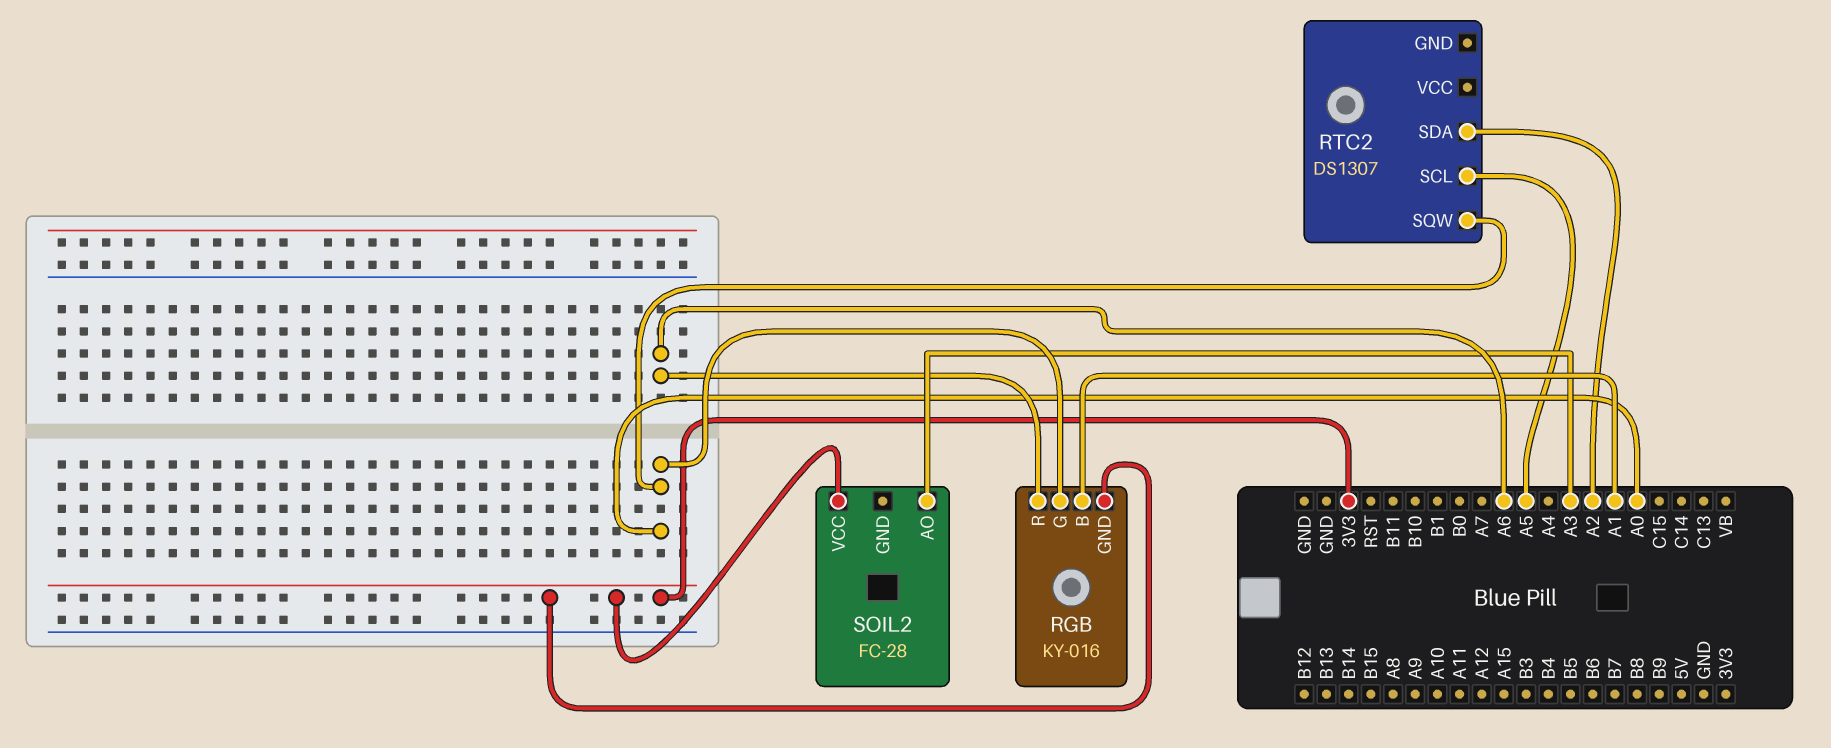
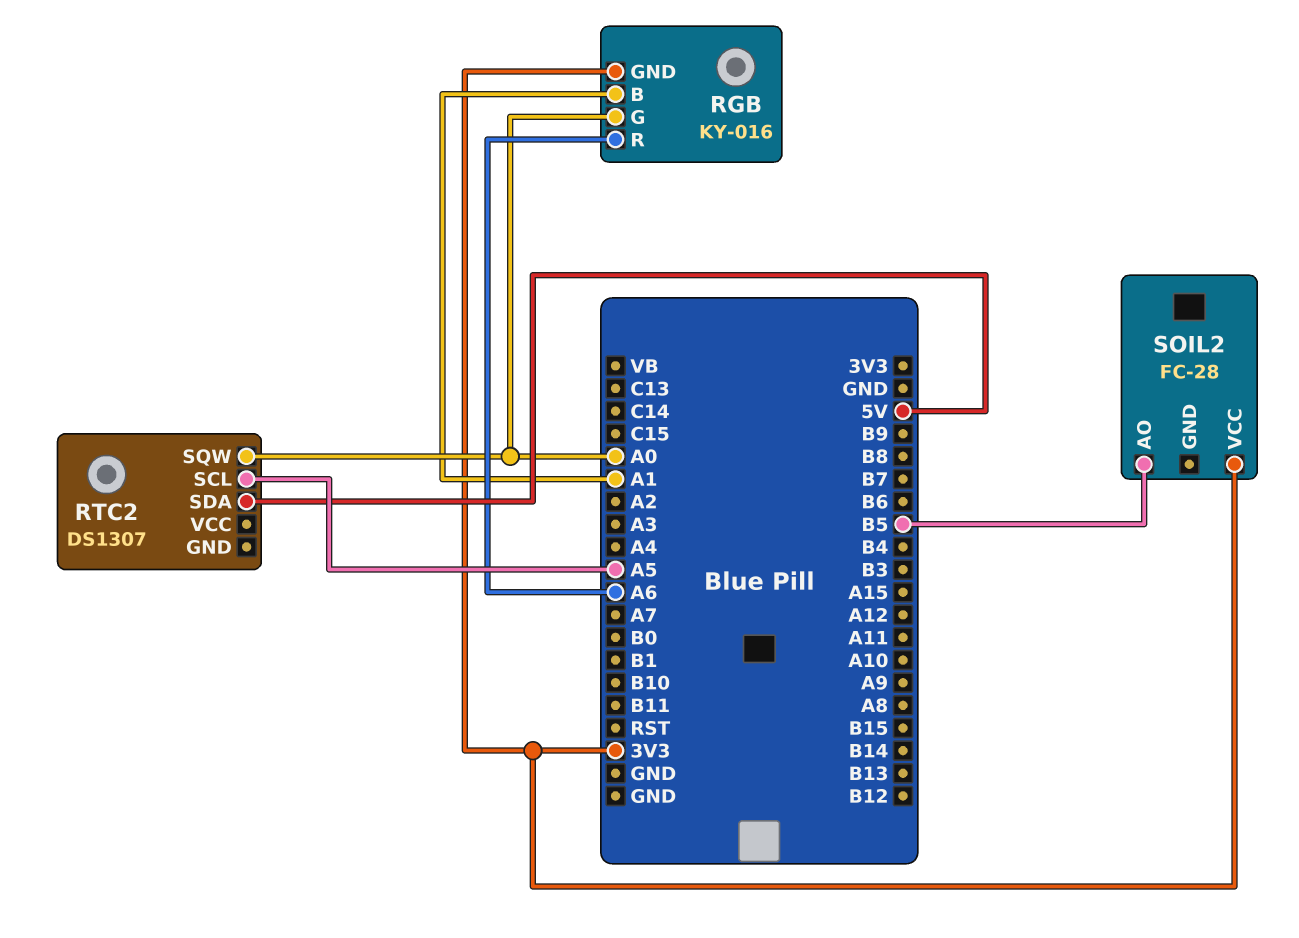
RTC2 pin SDA: A2 -> 5V
SOIL2 pin AO: A3 -> B5

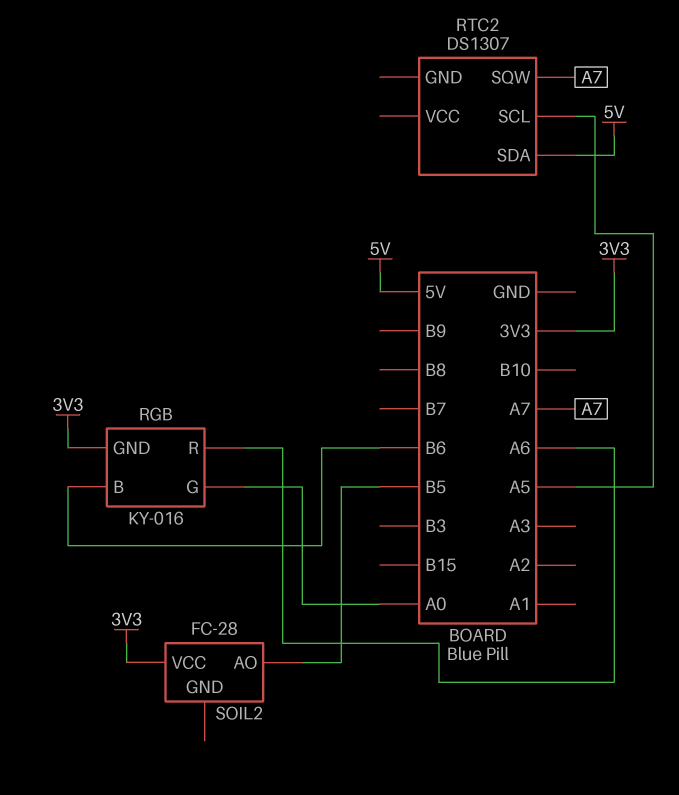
RGB pin B: A1 -> B6
RTC2 pin SQW: A0 -> A7

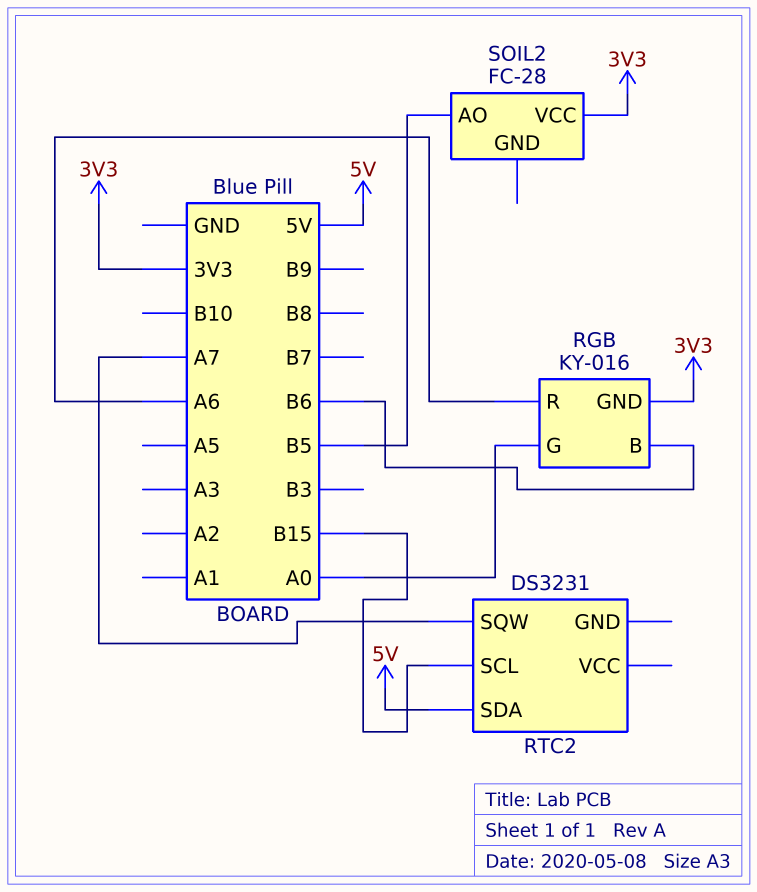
RTC2: DS1307 -> DS3231
RTC2 pin SCL: A5 -> B15

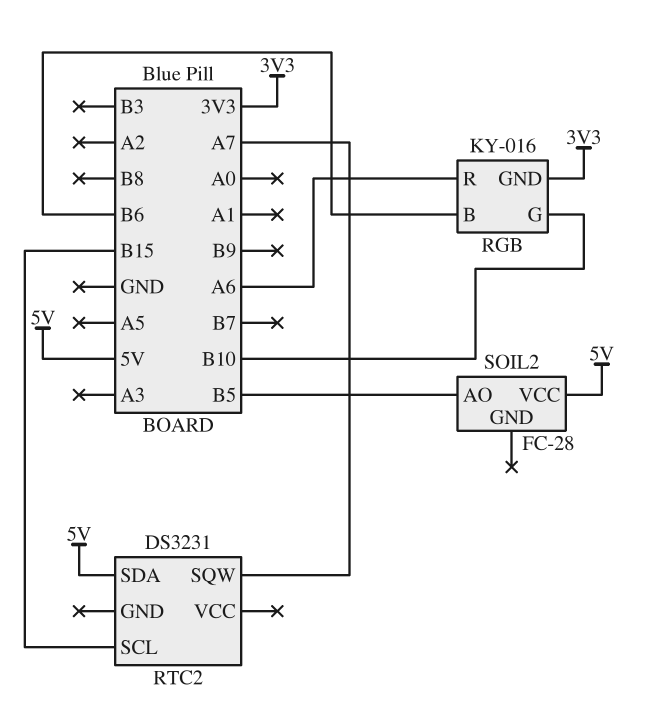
RGB pin G: A0 -> B10
SOIL2 pin VCC: 3V3 -> 5V

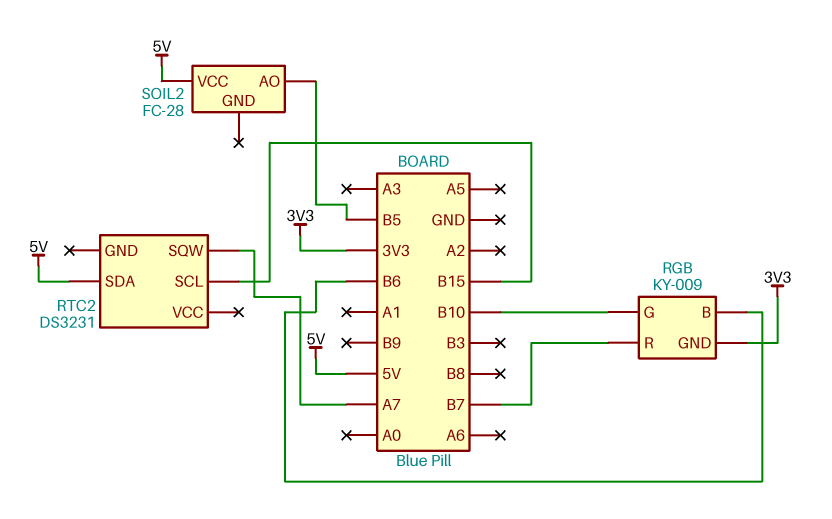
RGB: KY-016 -> KY-009
RGB pin R: A6 -> B7

